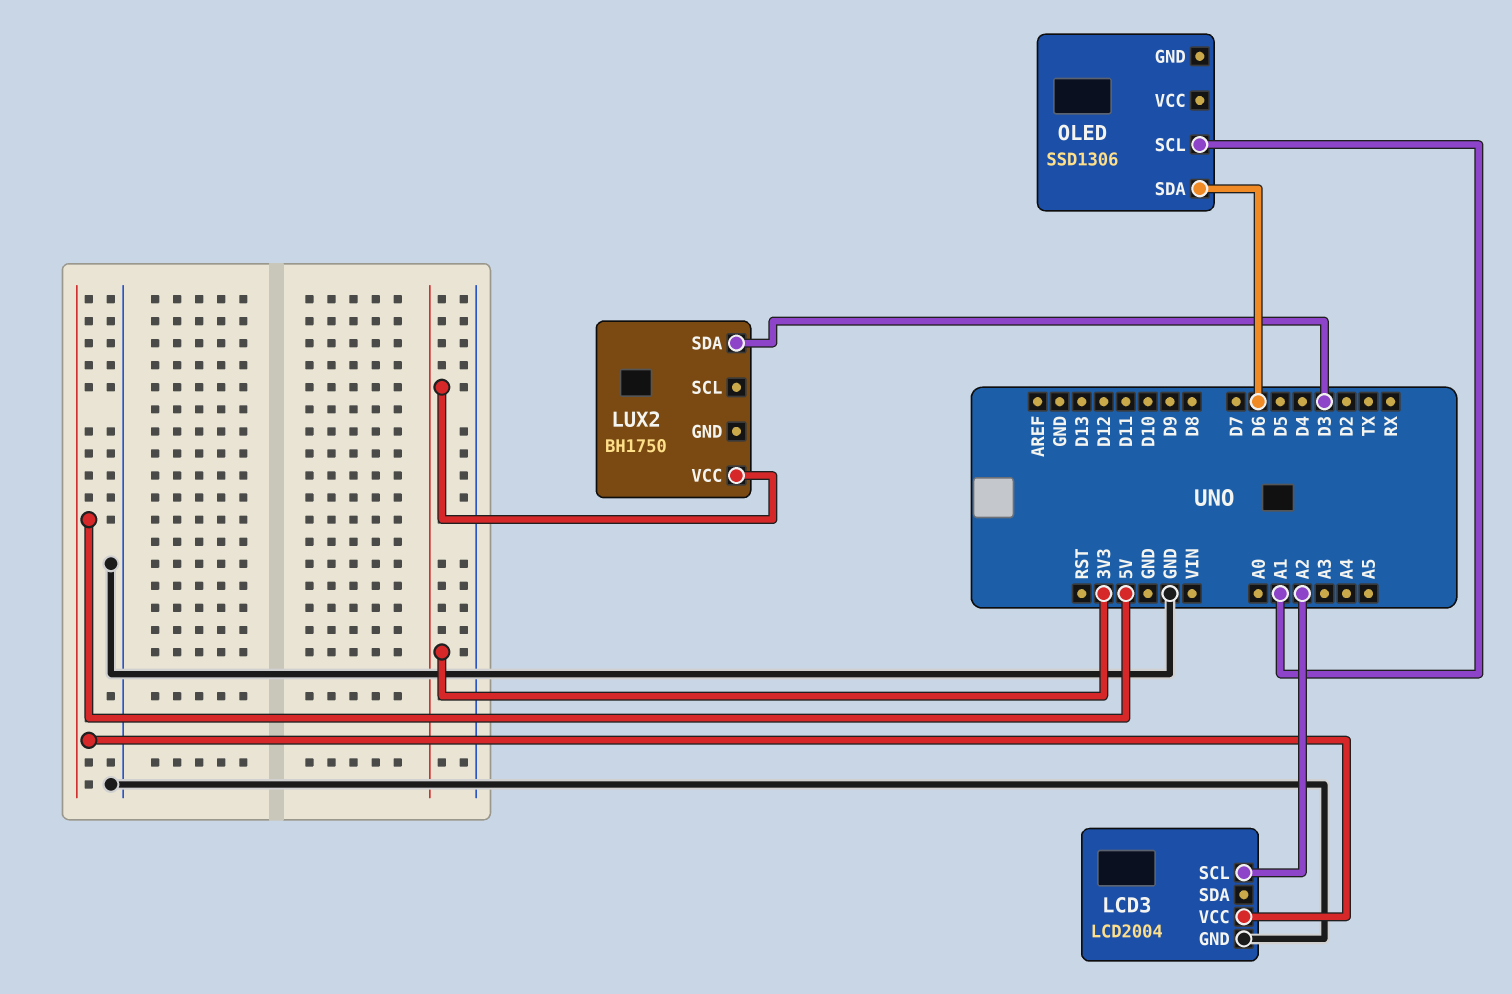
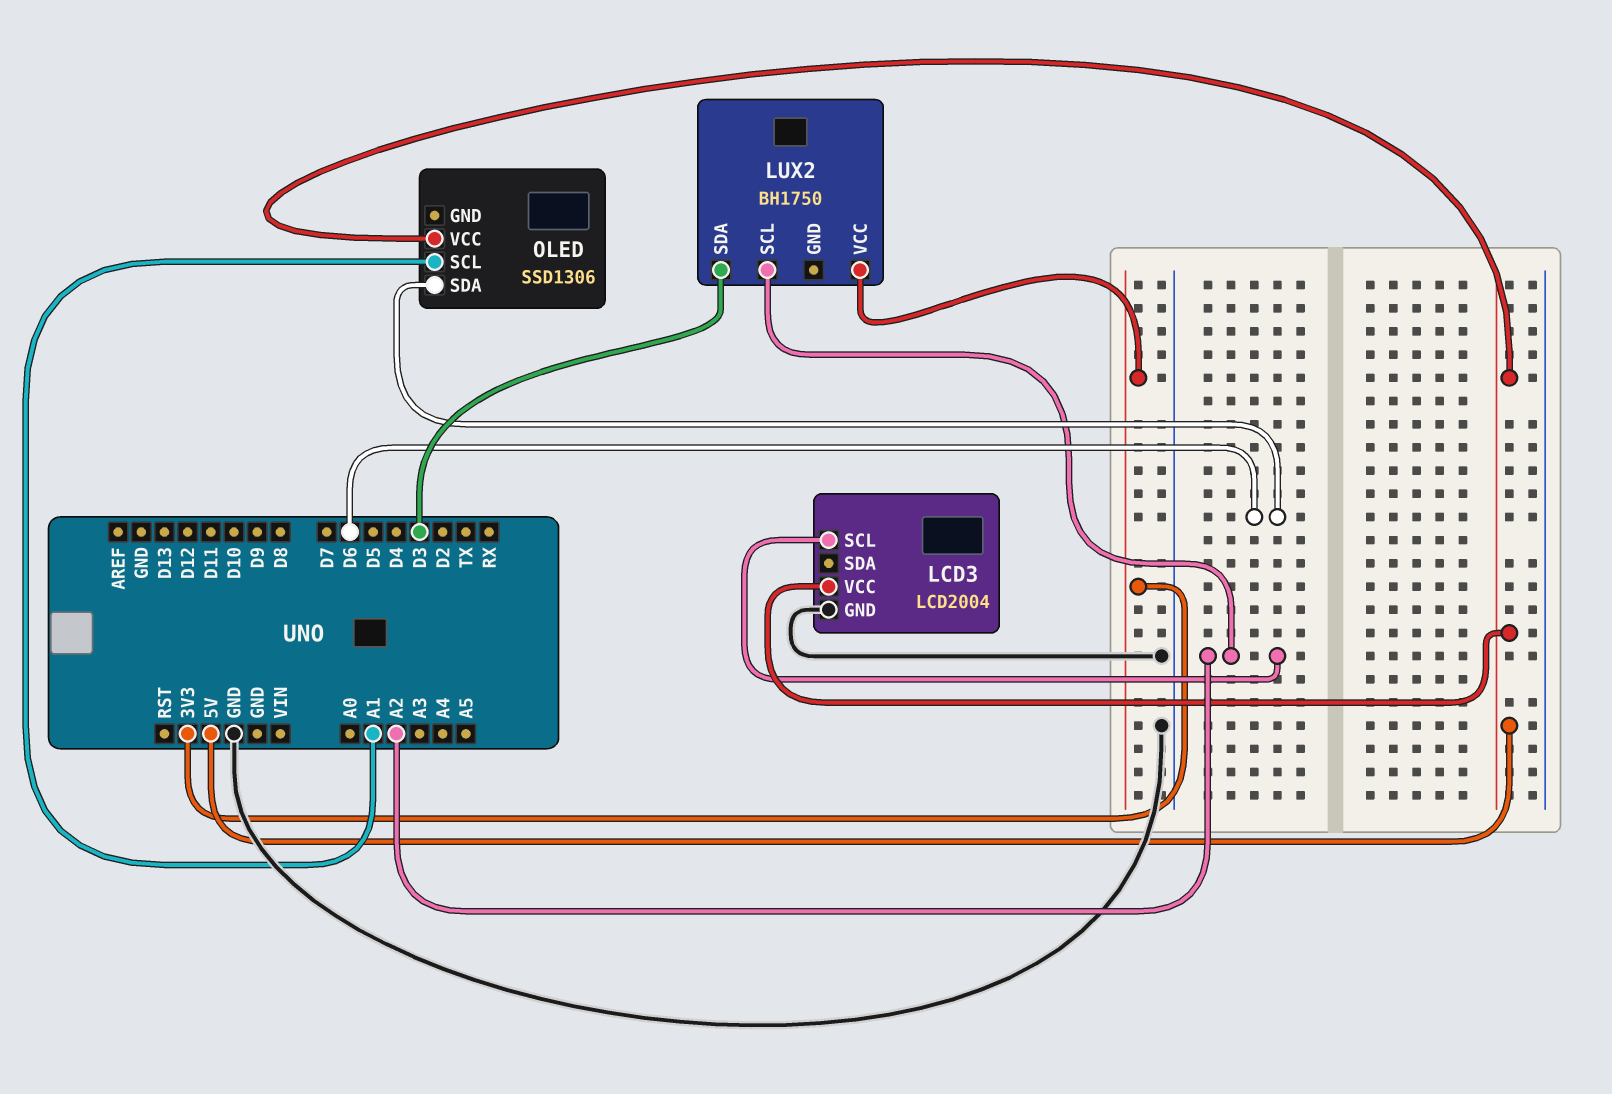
LUX2 pin SCL: none -> A2
OLED pin VCC: none -> 5V

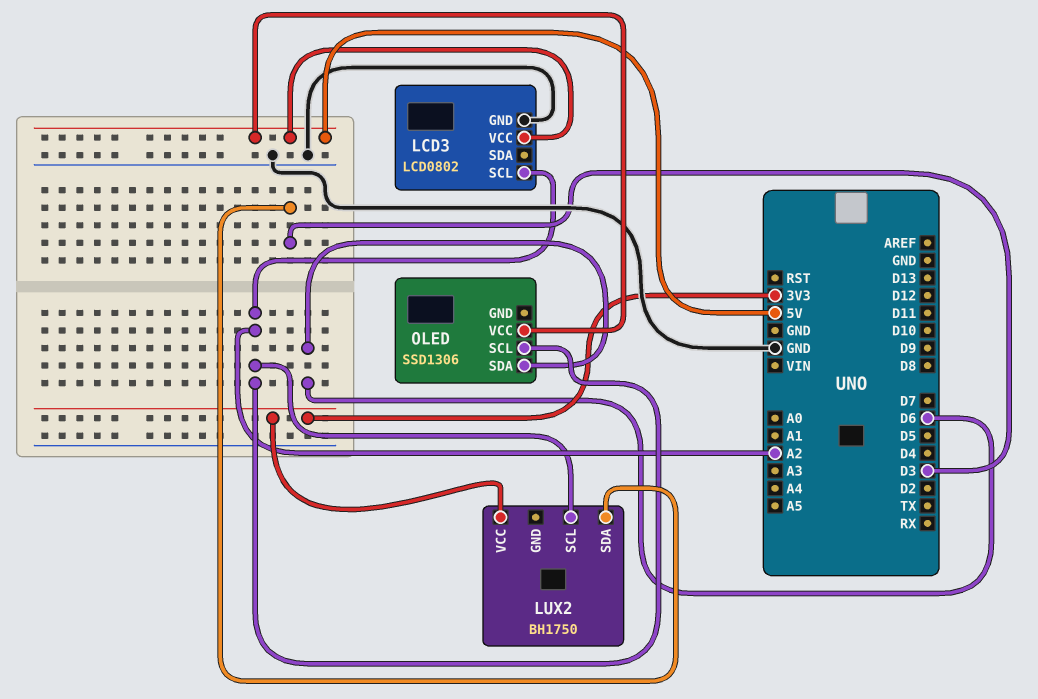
LCD3: LCD2004 -> LCD0802
OLED pin SCL: A1 -> A2

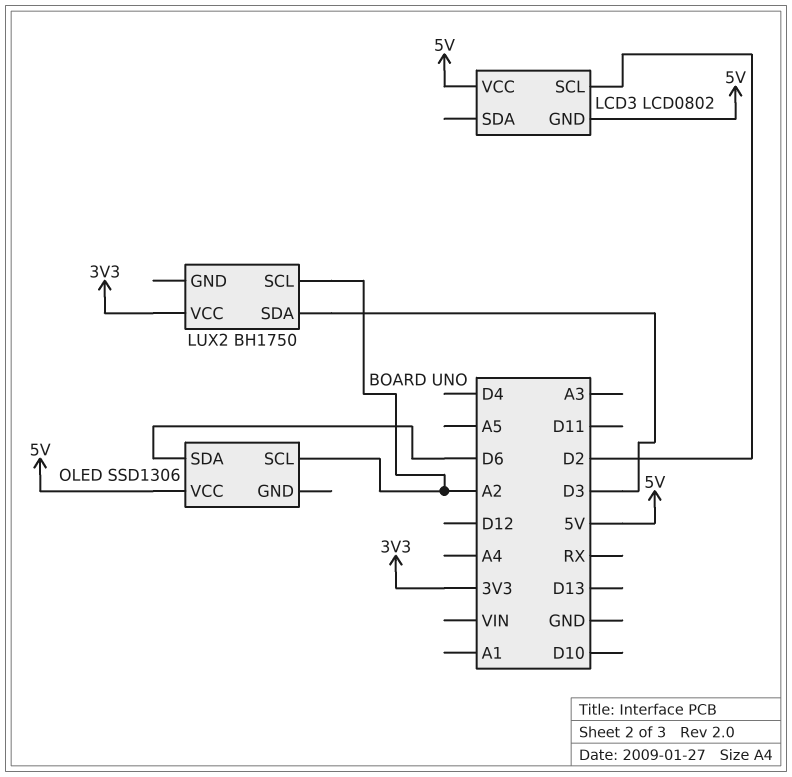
LCD3 pin GND: GND -> 5V
LCD3 pin SCL: A2 -> D2

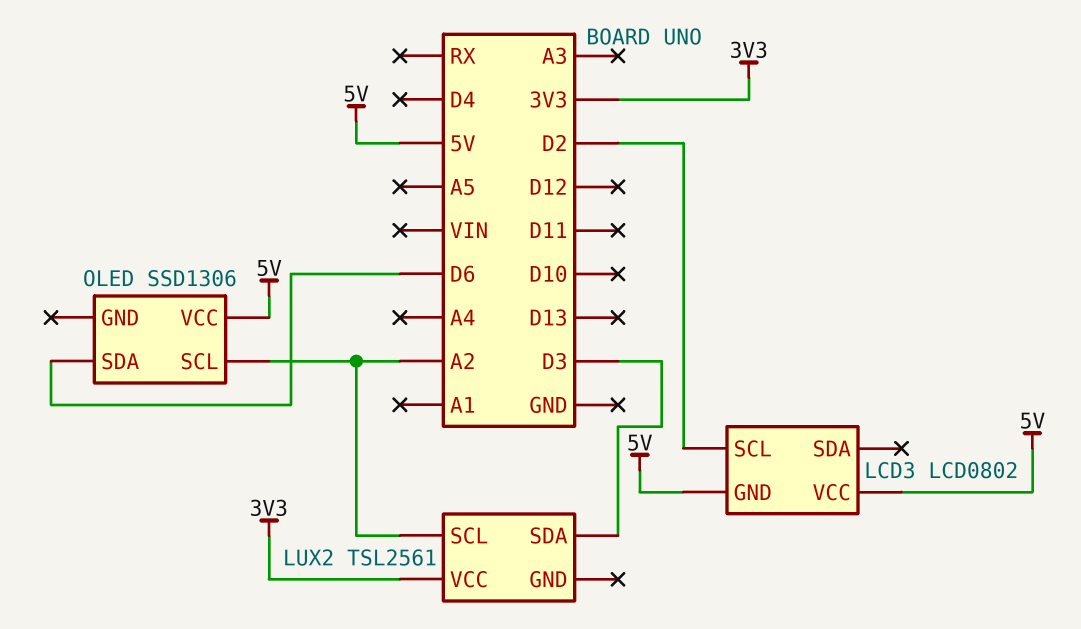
LUX2: BH1750 -> TSL2561

